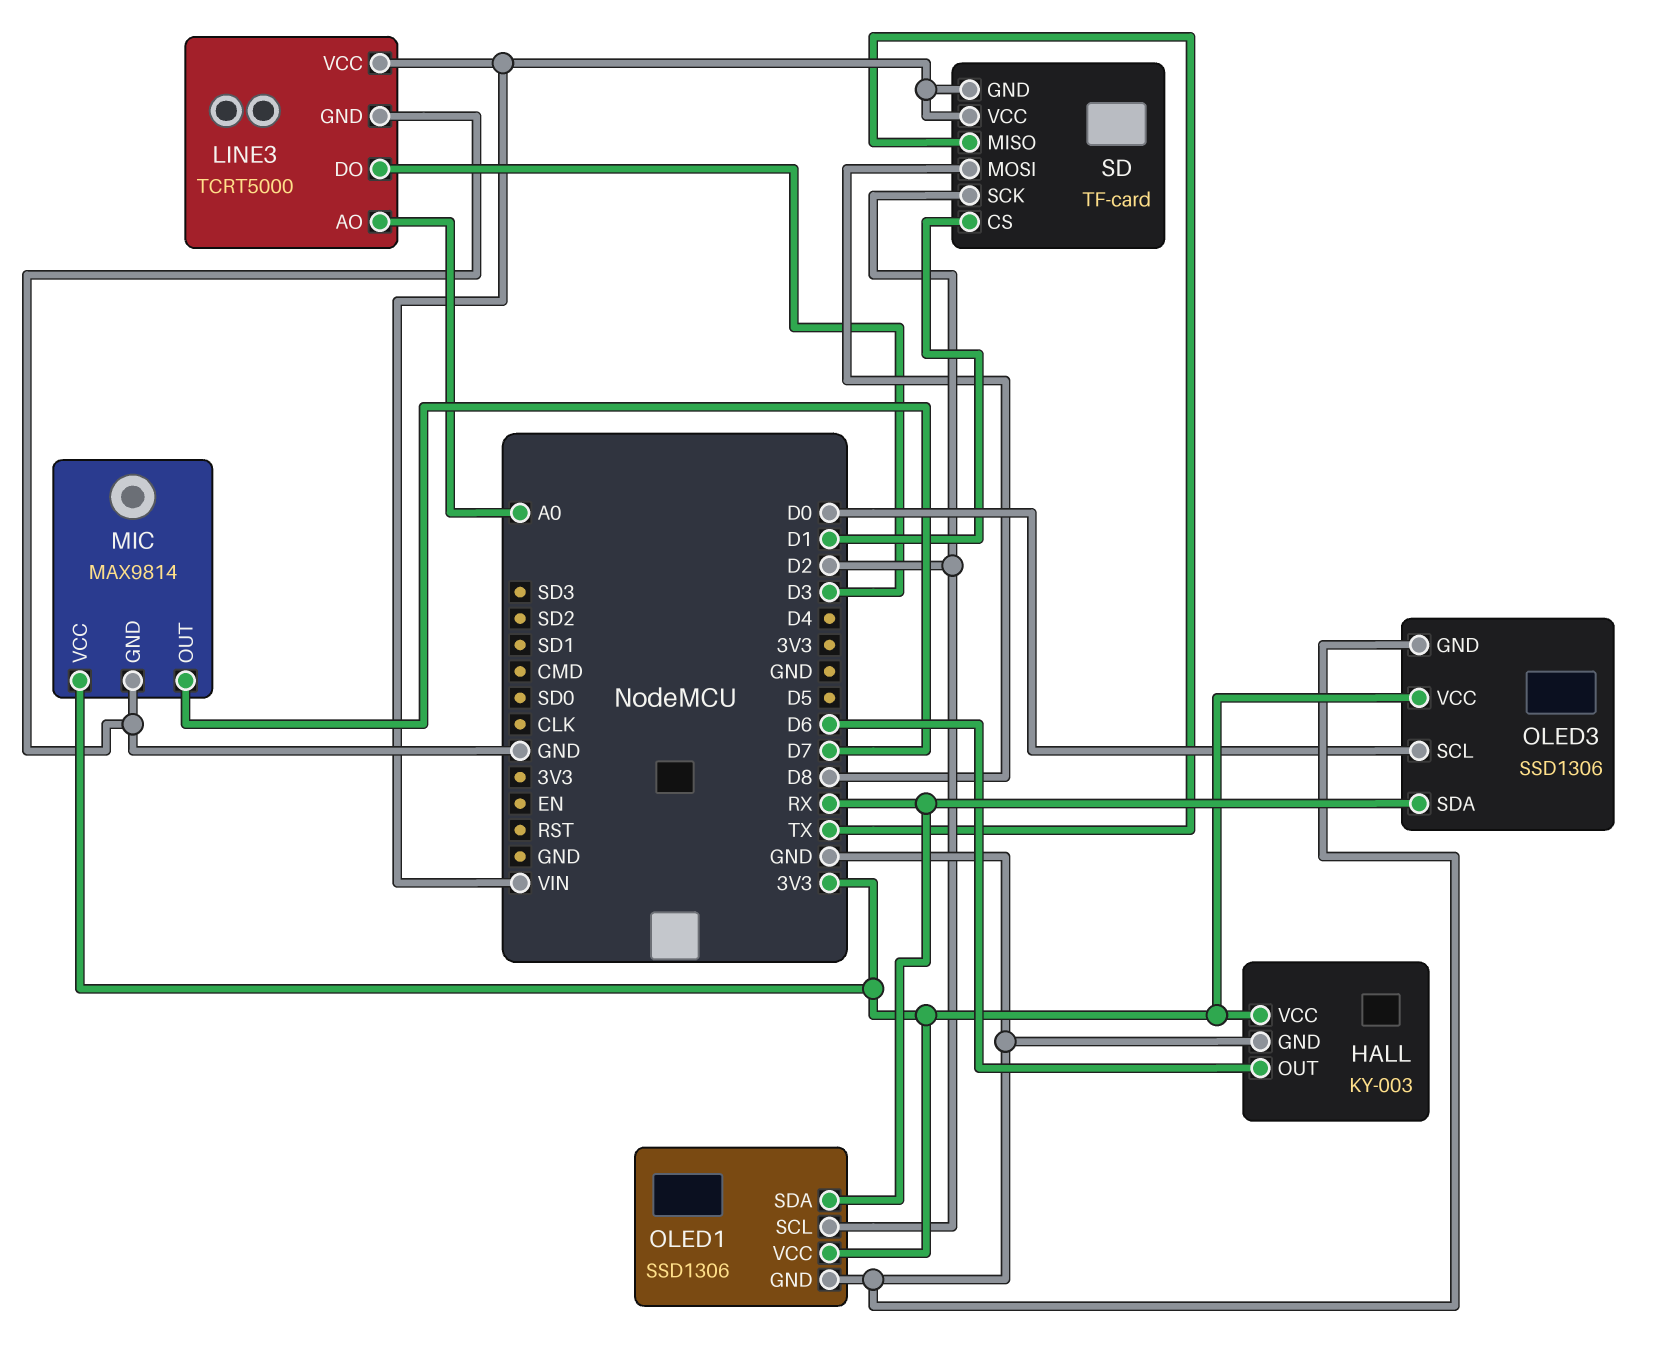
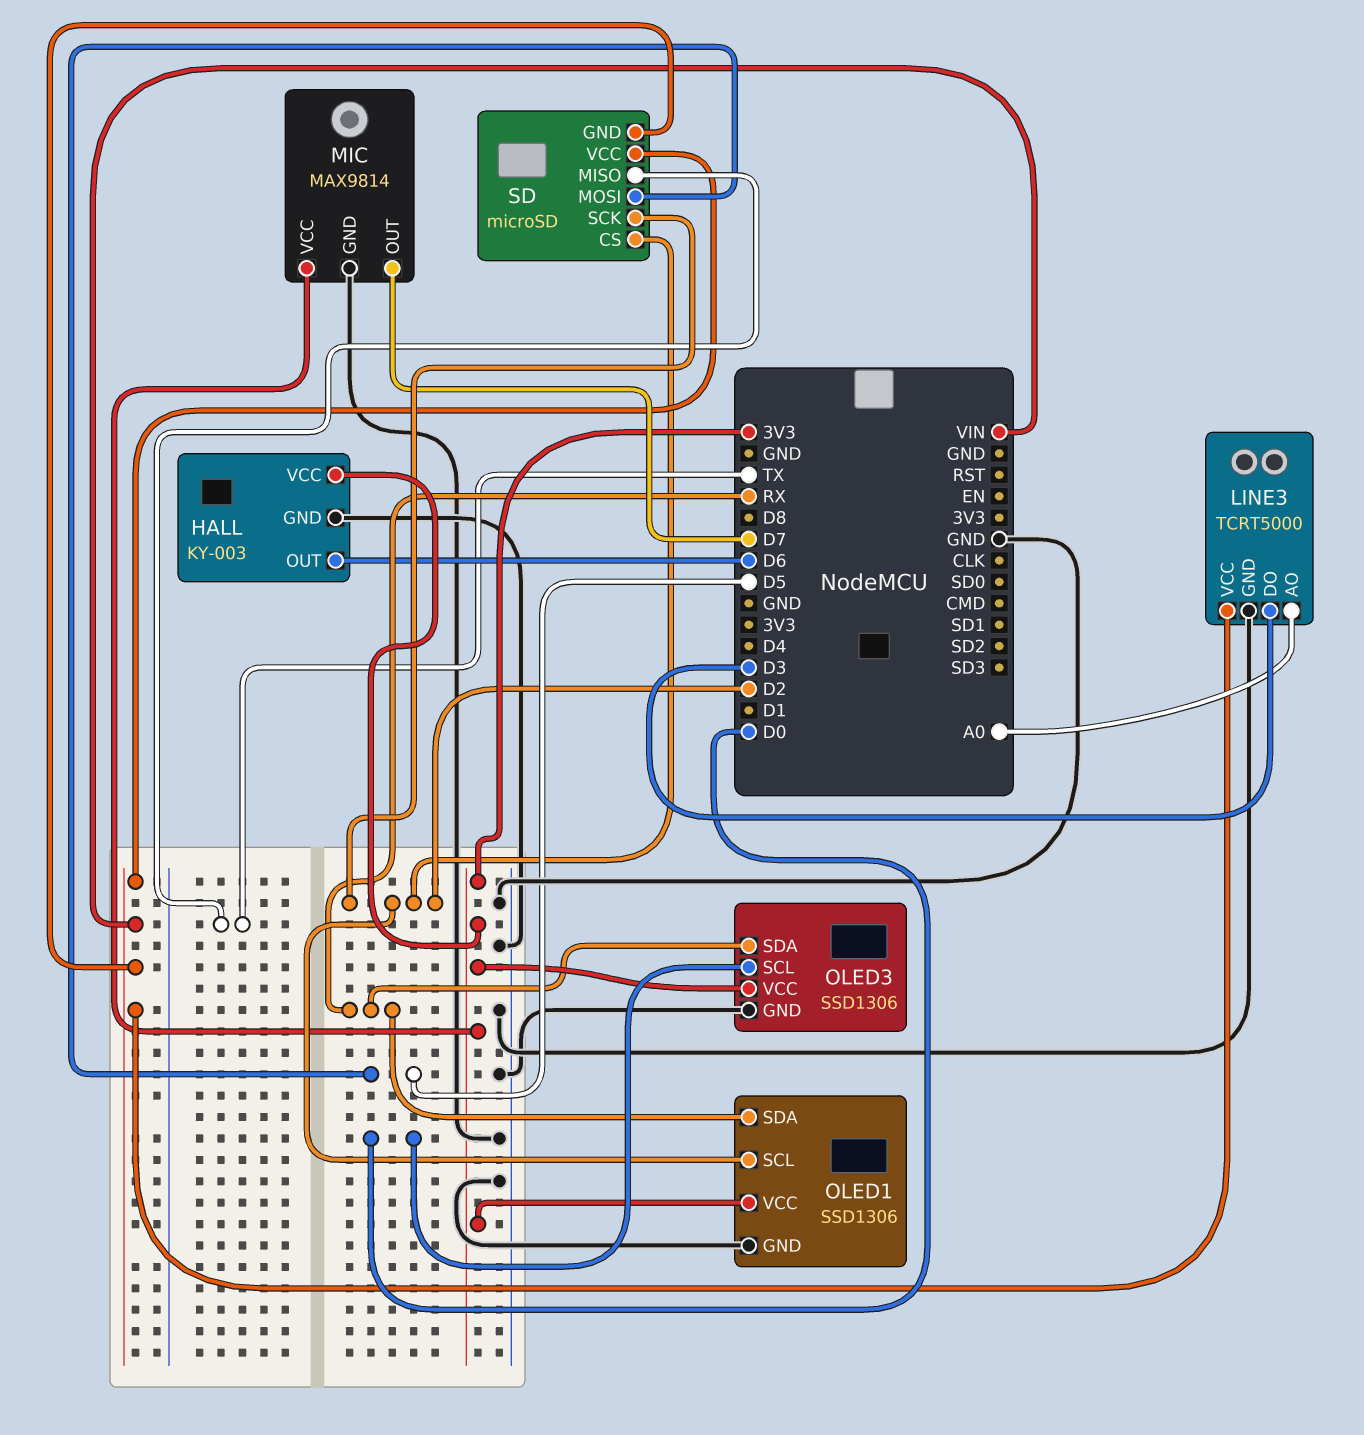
SD: TF-card -> microSD
SD pin CS: D1 -> D2
SD pin MOSI: D8 -> D5

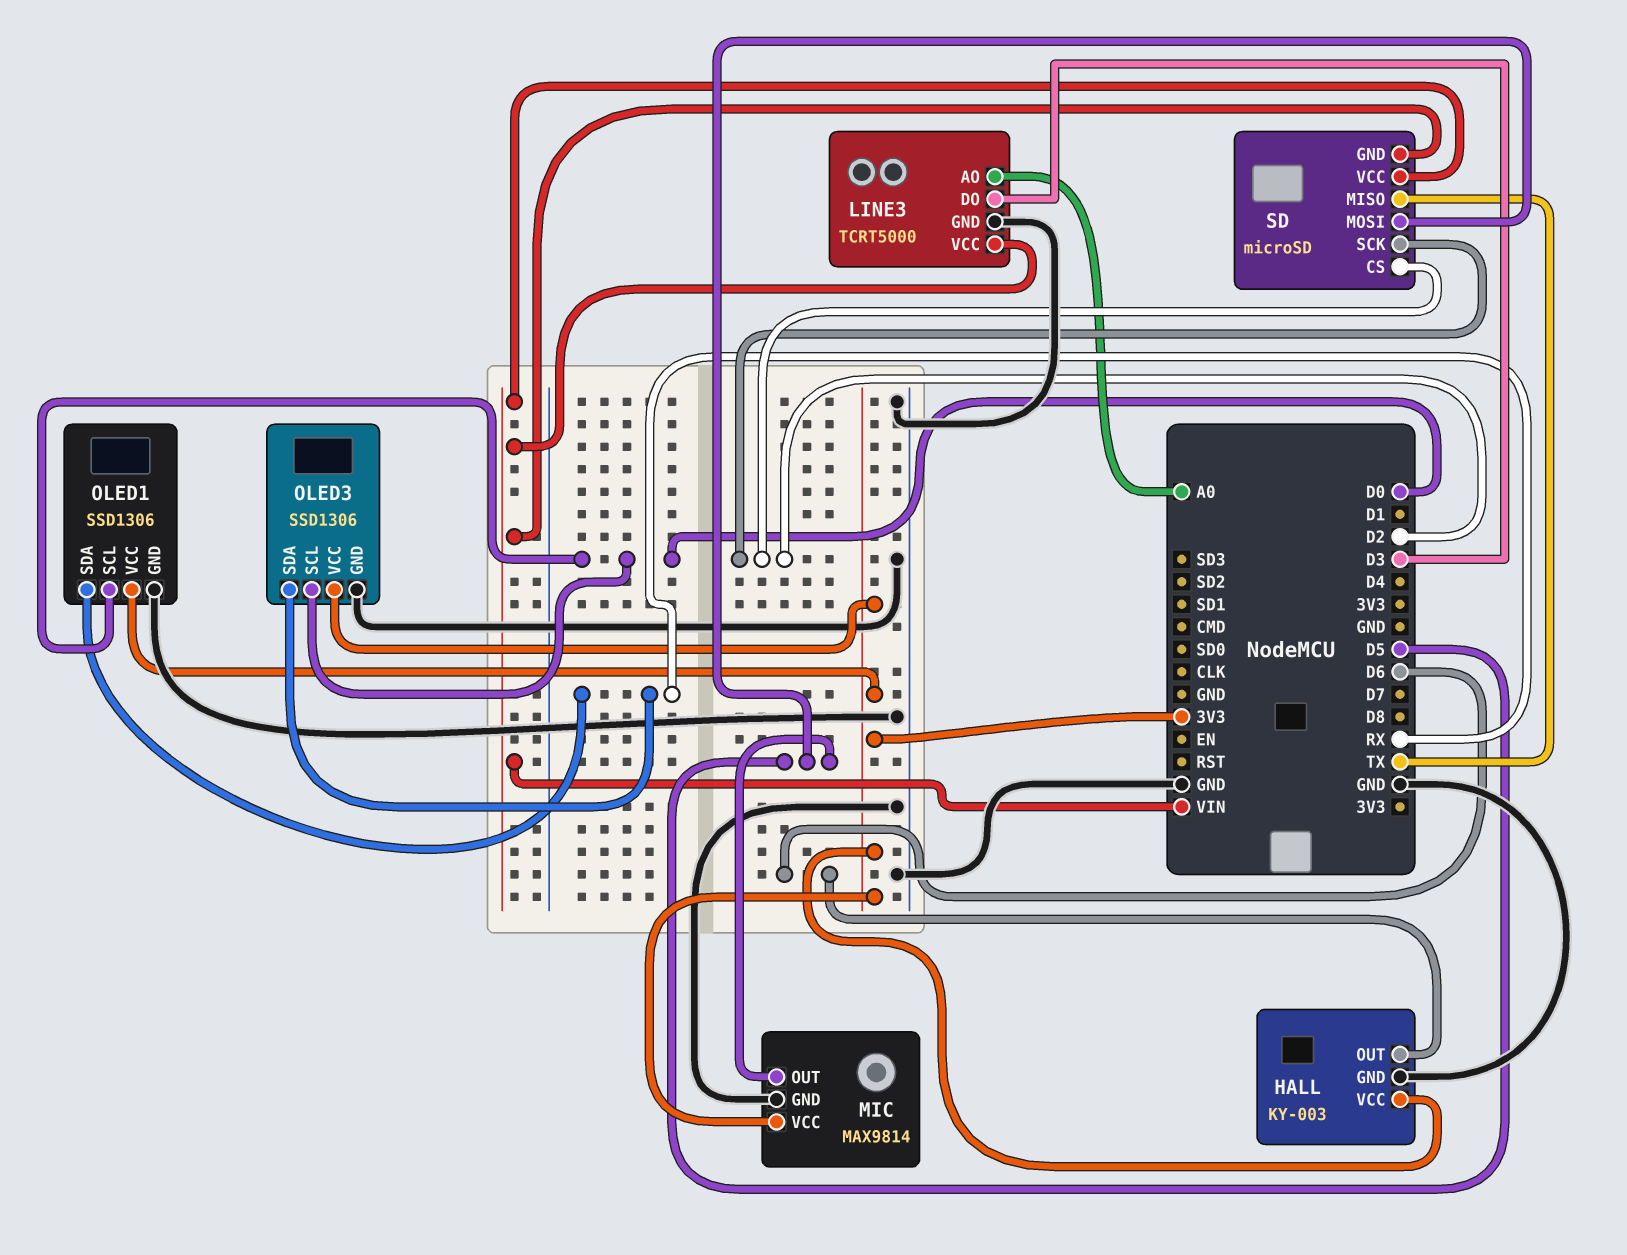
MIC pin OUT: D7 -> D5
OLED1 pin SCL: D2 -> D0

